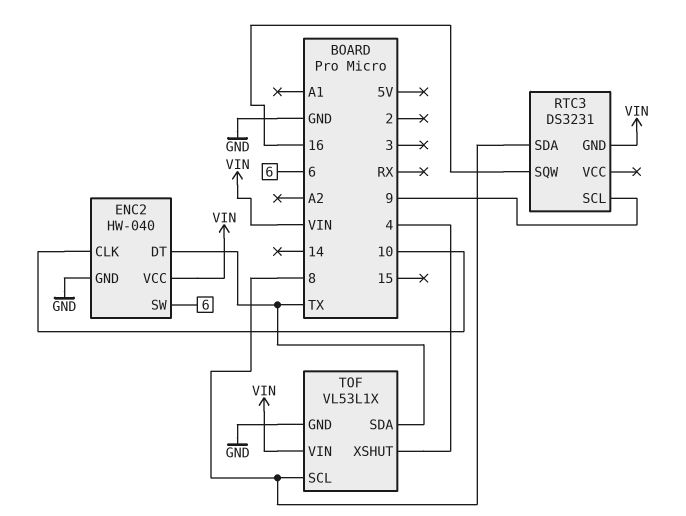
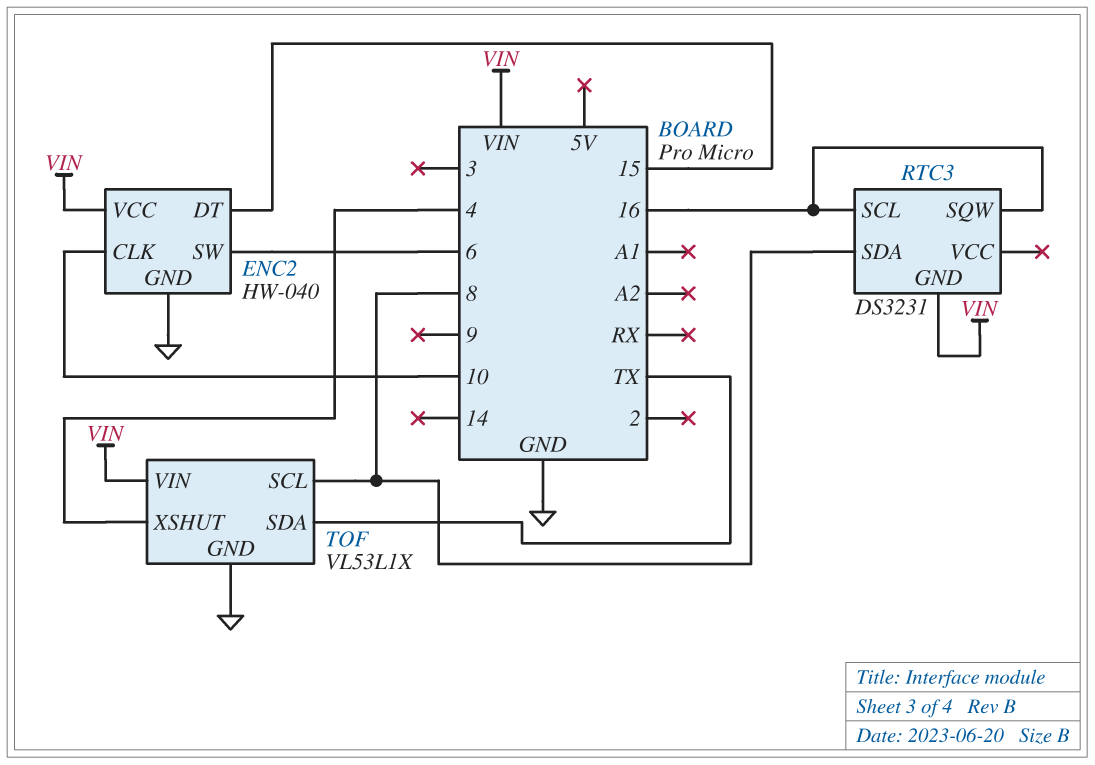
ENC2 pin DT: TX -> 15
RTC3 pin SCL: 9 -> 16

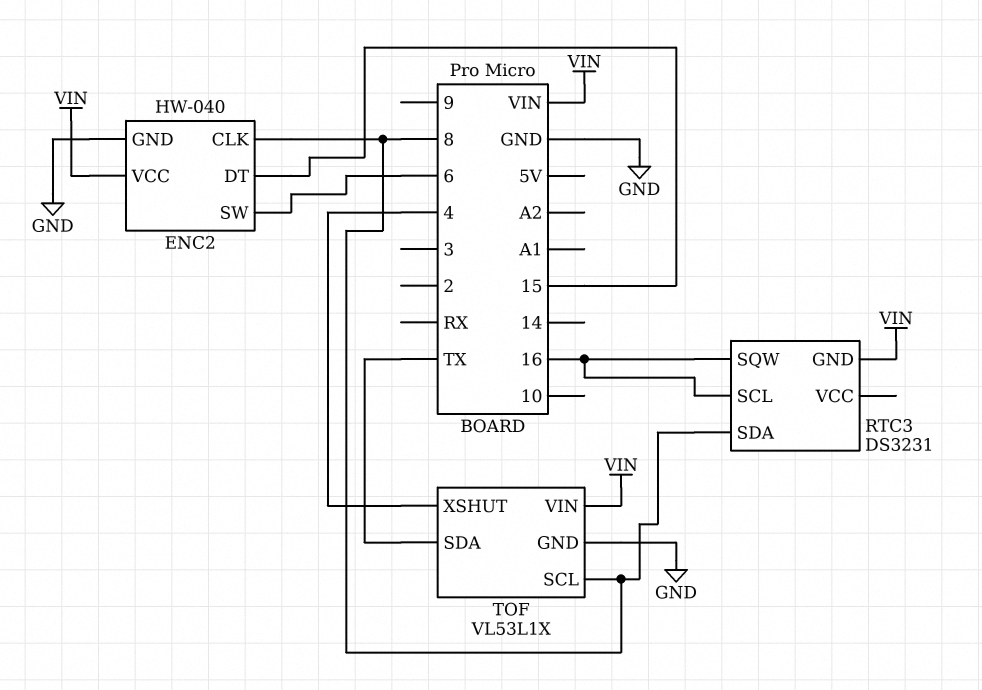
ENC2 pin CLK: 10 -> 8

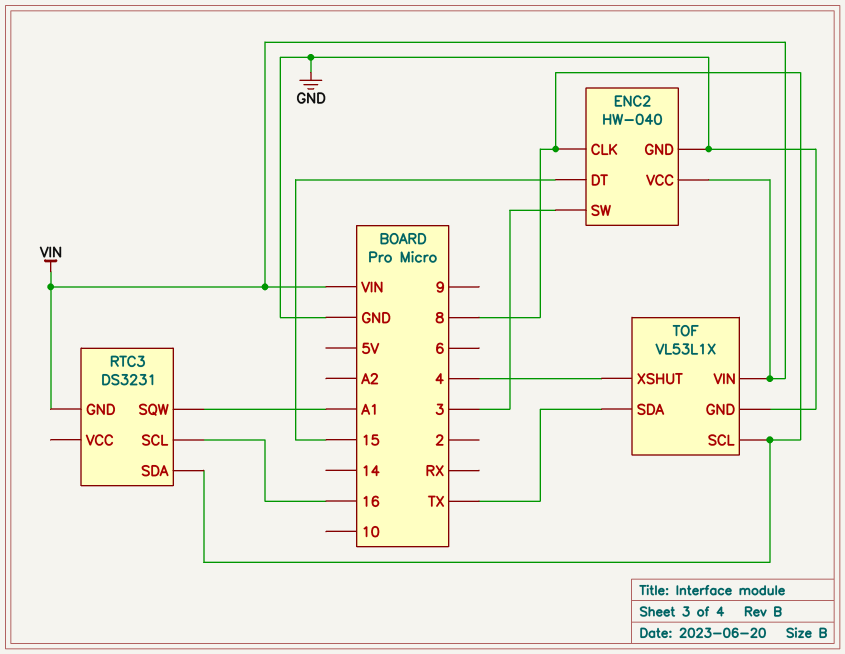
ENC2 pin SW: 6 -> 3
RTC3 pin SQW: 16 -> A1

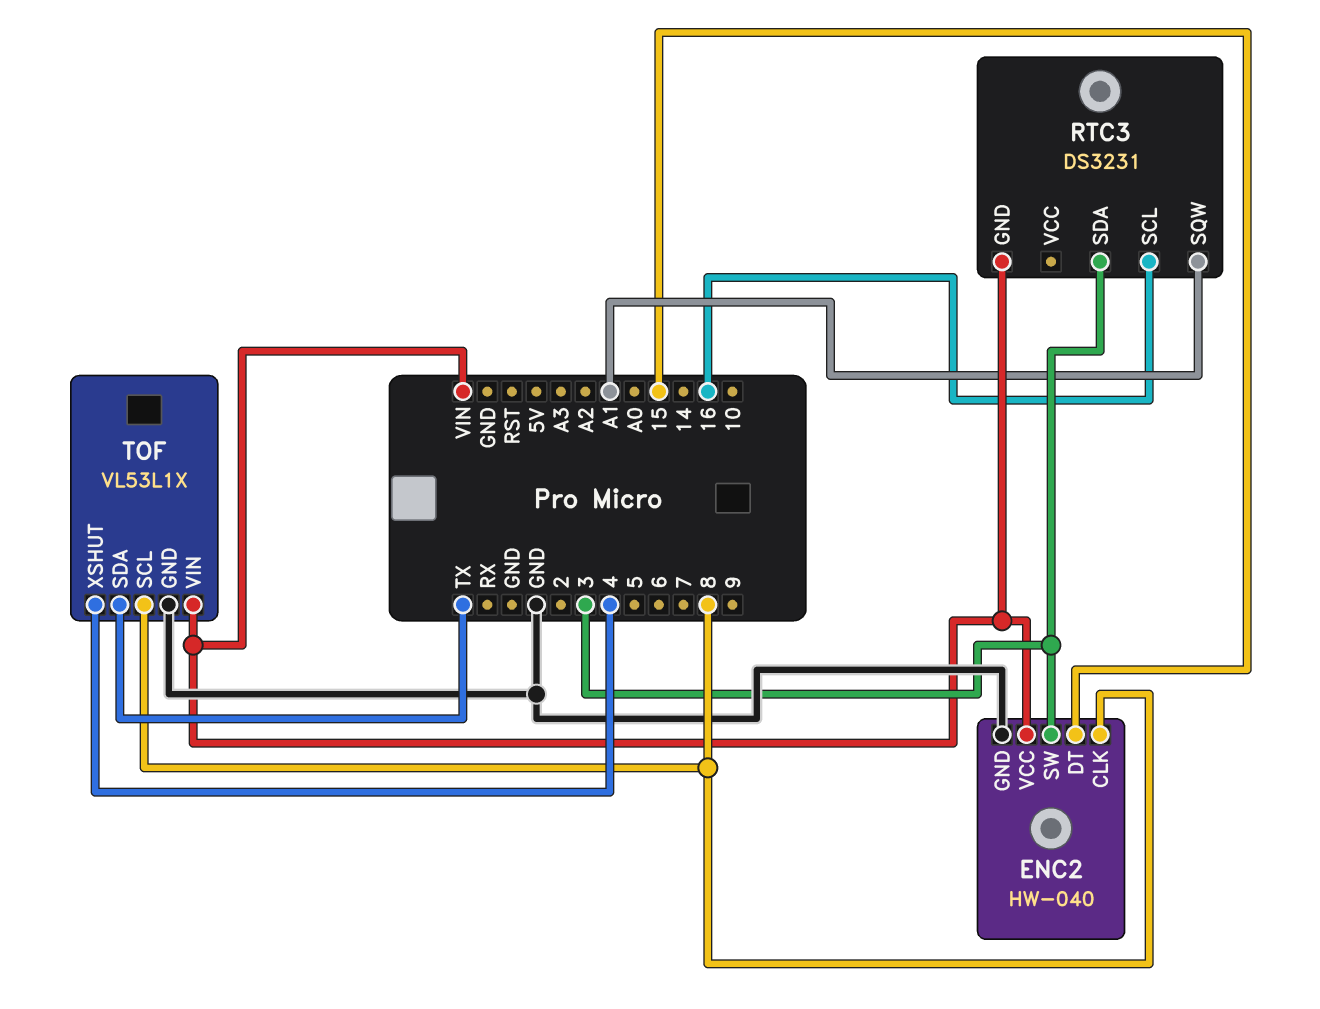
RTC3 pin SDA: 8 -> 3

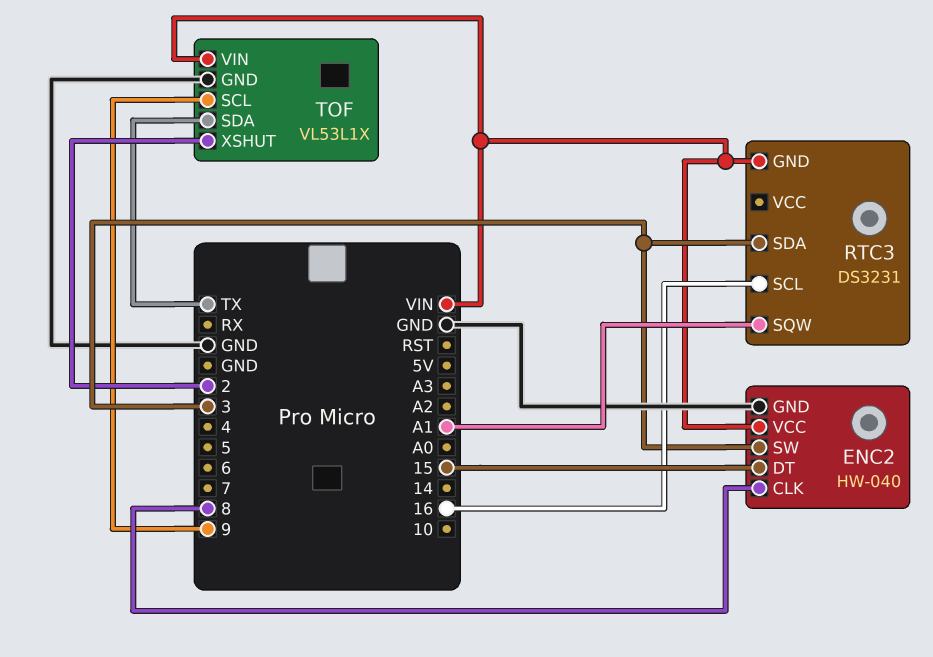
TOF pin SCL: 8 -> 9
TOF pin XSHUT: 4 -> 2

